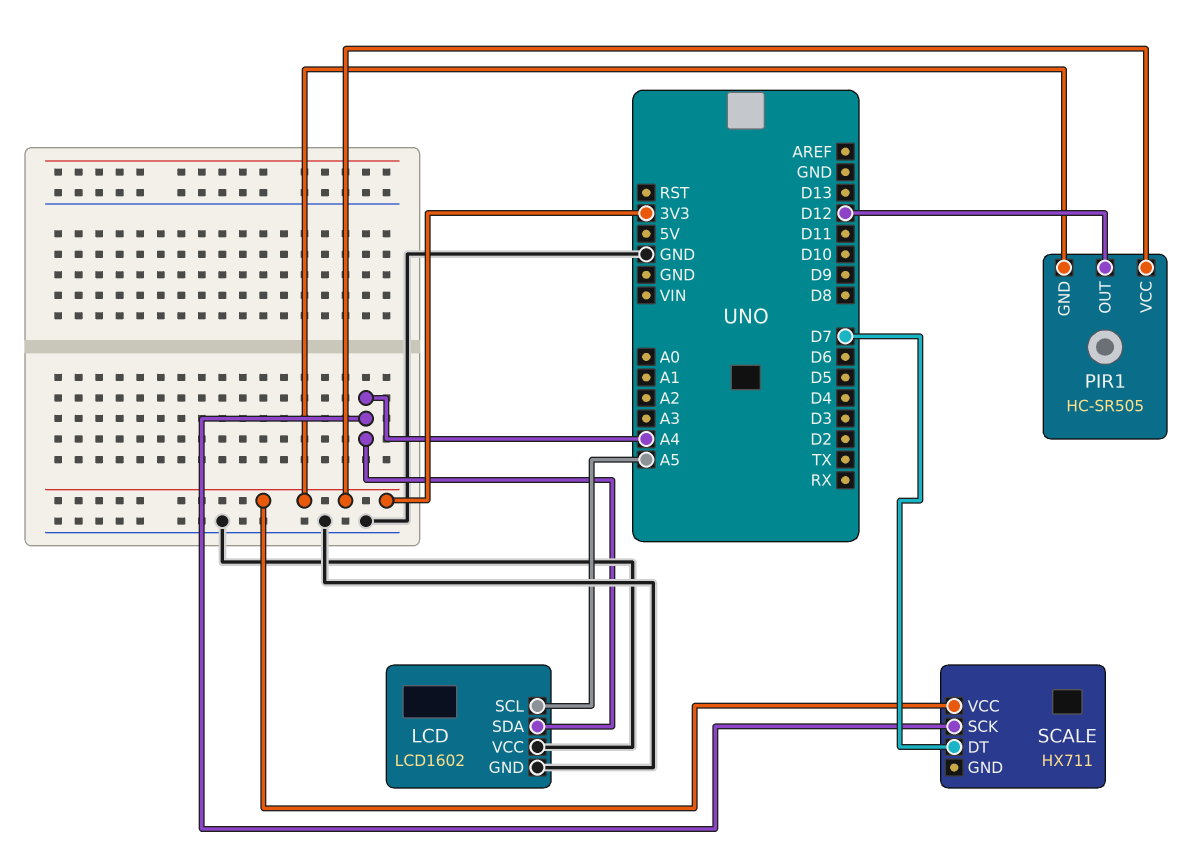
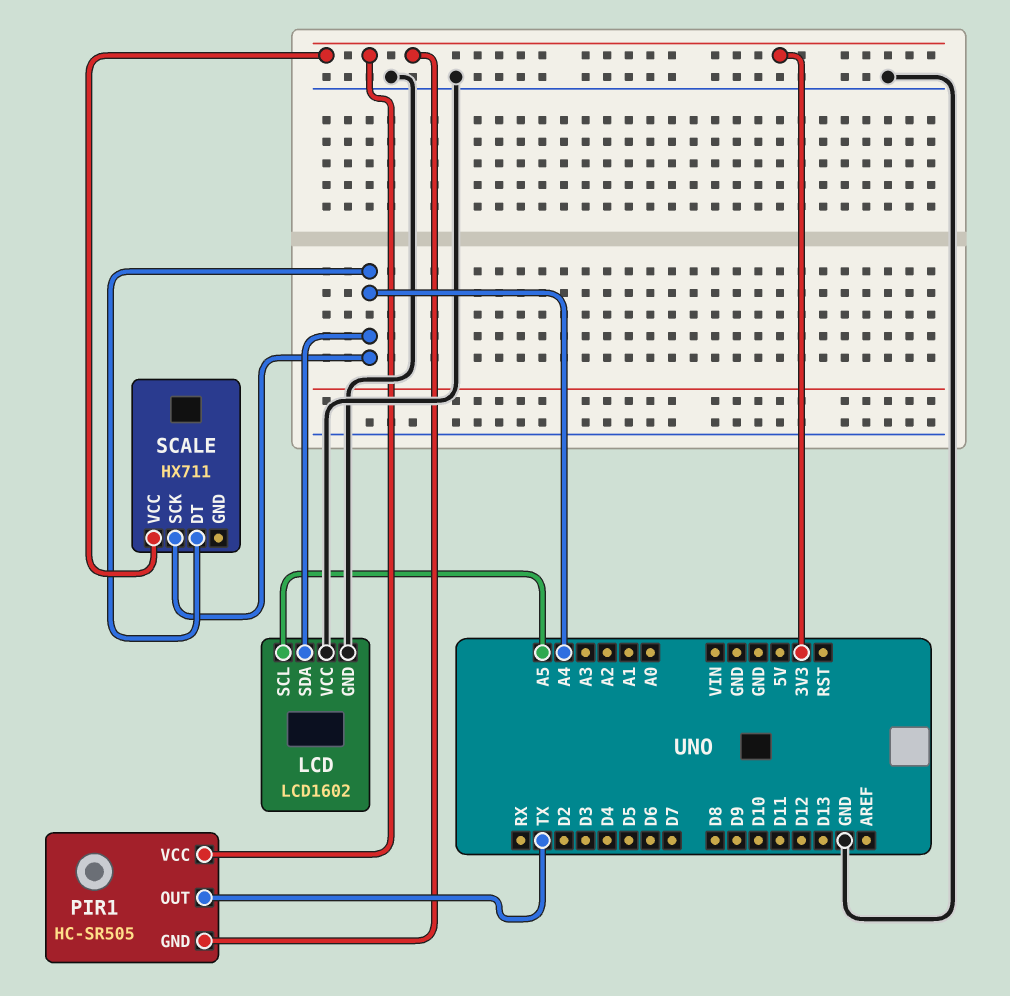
PIR1 pin OUT: D12 -> TX
SCALE pin DT: D7 -> A4

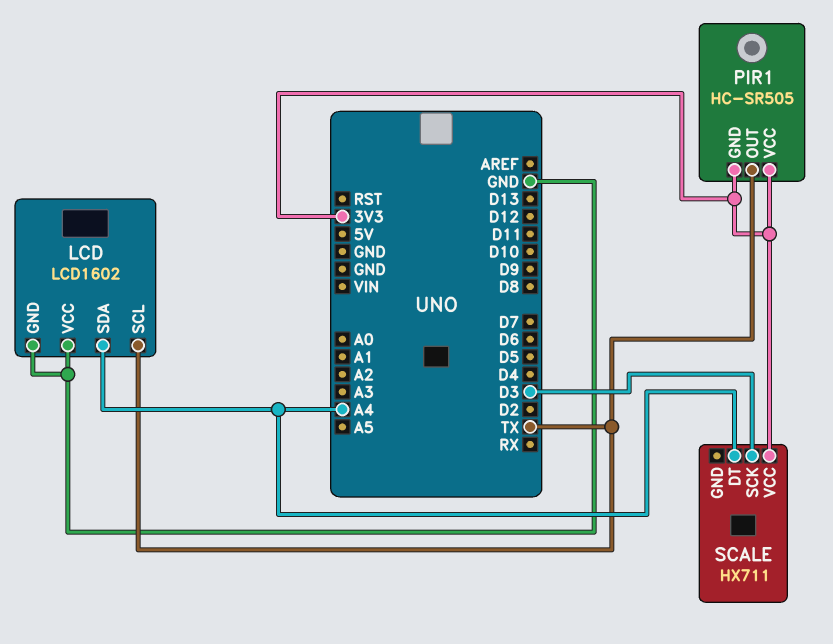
LCD pin SCL: A5 -> TX
SCALE pin SCK: A4 -> D3

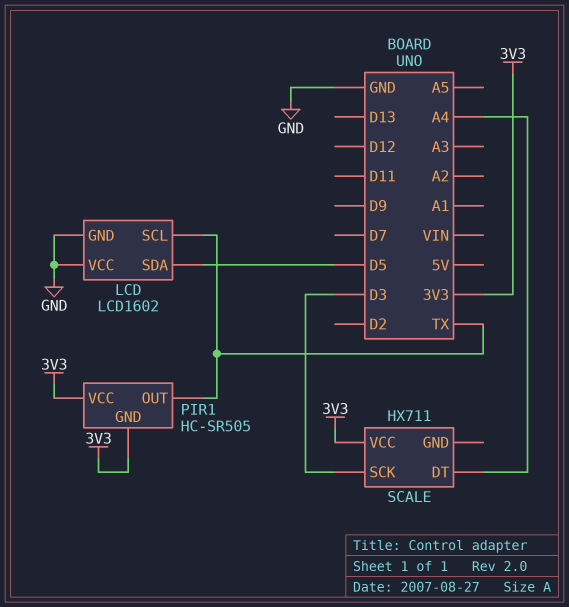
LCD pin SDA: A4 -> D5

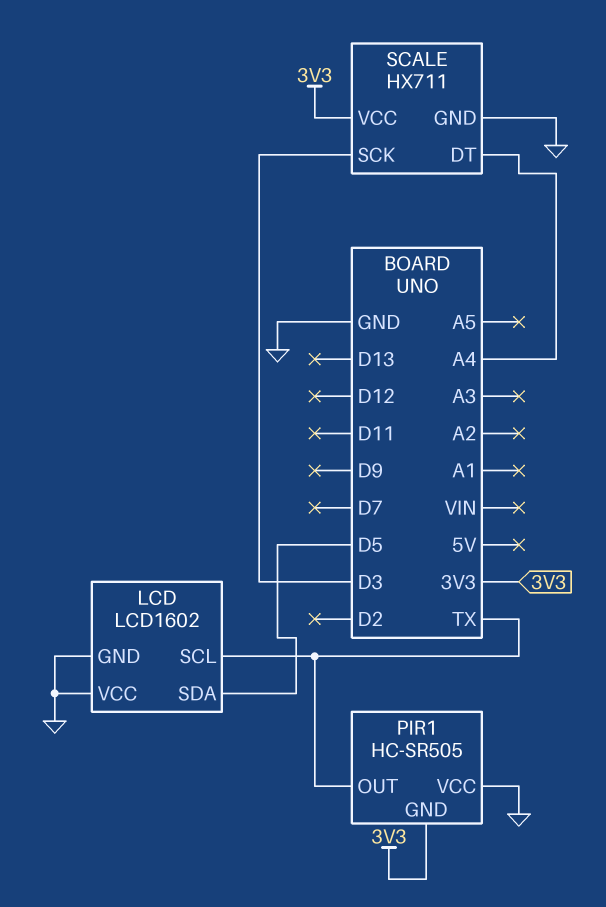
PIR1 pin VCC: 3V3 -> GND
SCALE pin GND: none -> GND

